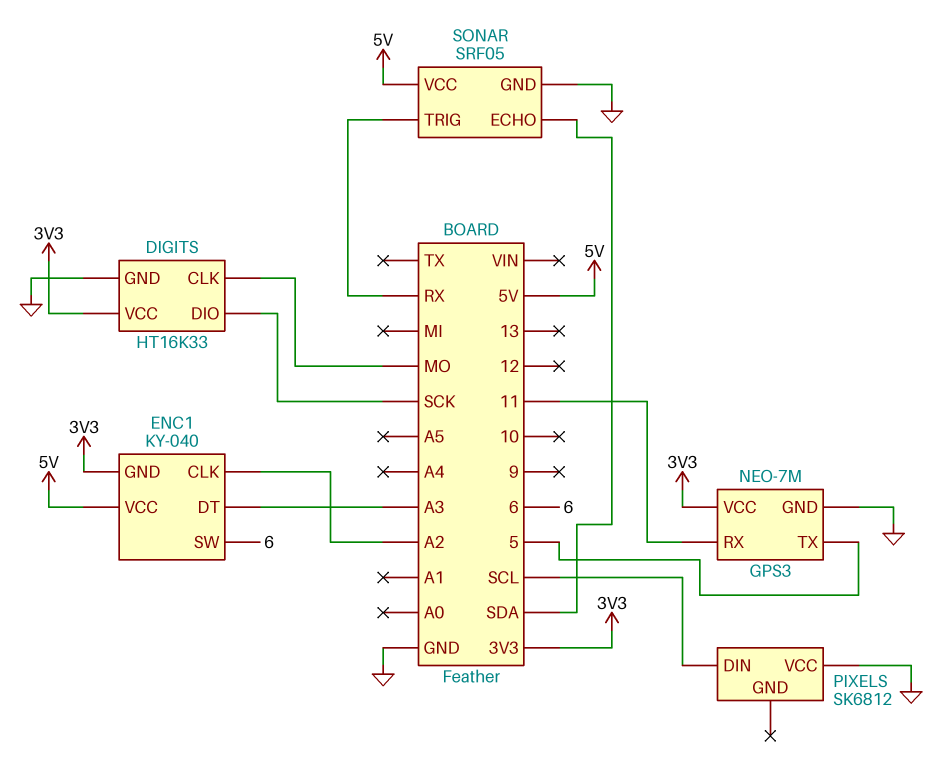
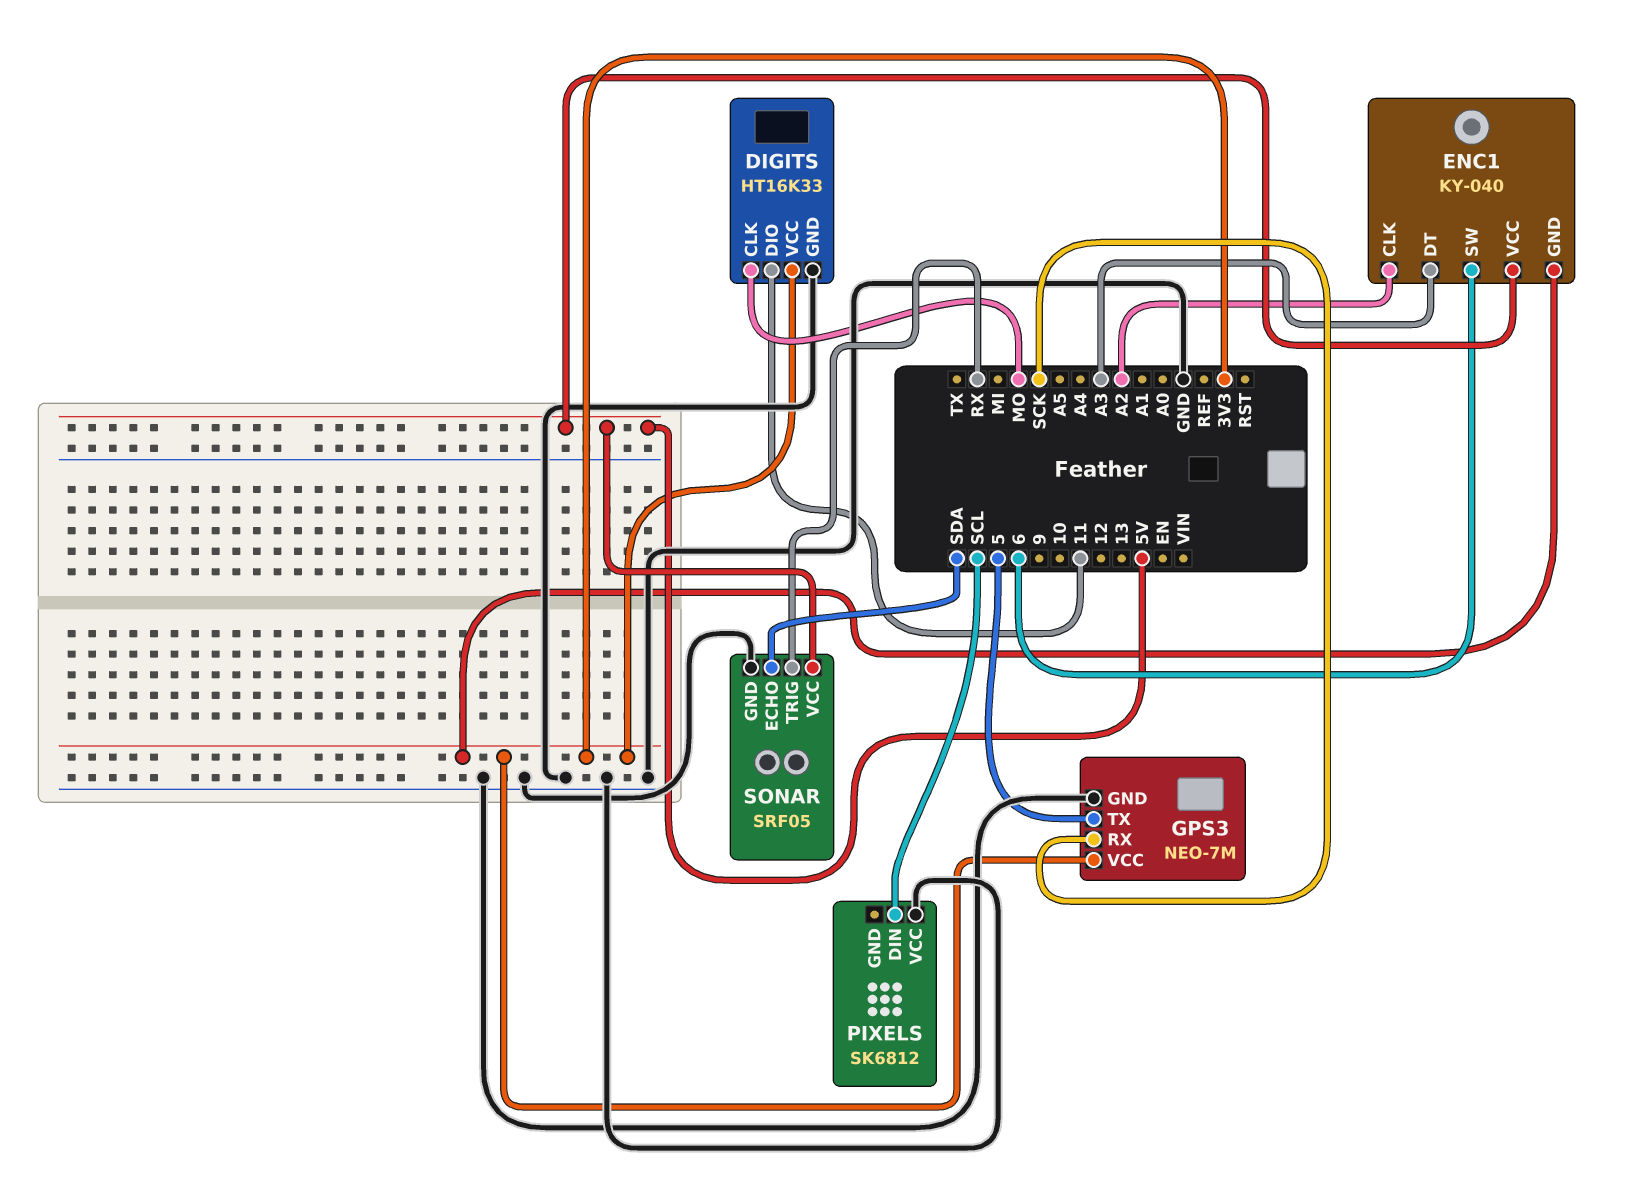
DIGITS pin DIO: SCK -> 11
GPS3 pin RX: 11 -> SCK

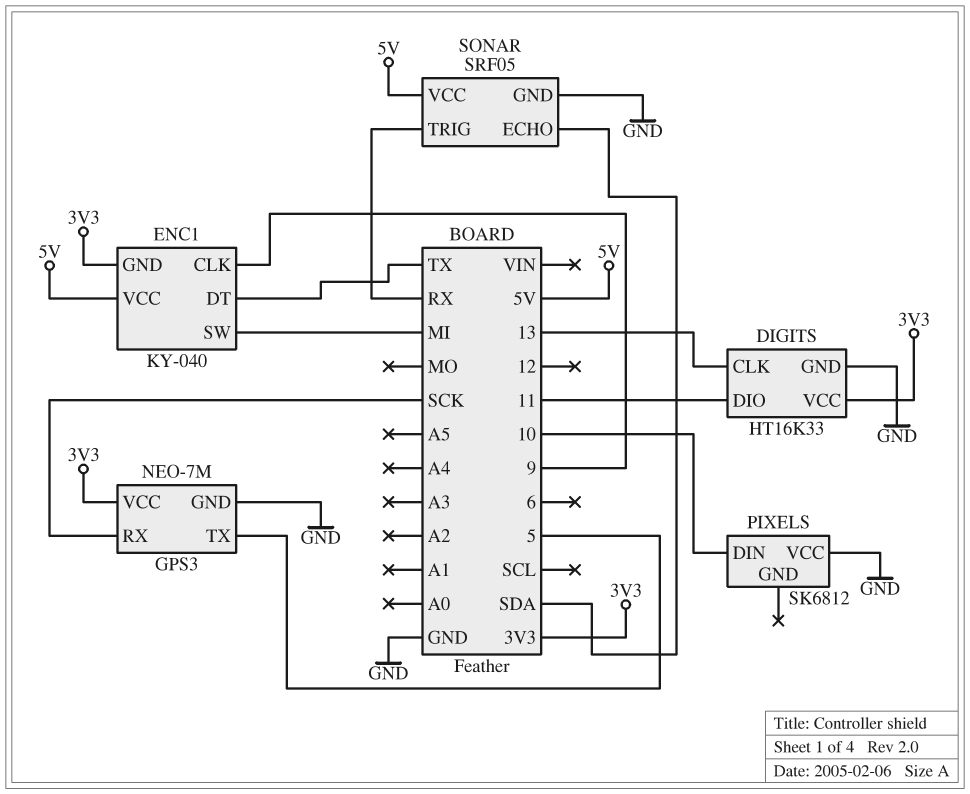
DIGITS pin CLK: MO -> 13
ENC1 pin CLK: A2 -> 9
ENC1 pin DT: A3 -> TX
ENC1 pin SW: 6 -> MI
PIXELS pin DIN: SCL -> 10

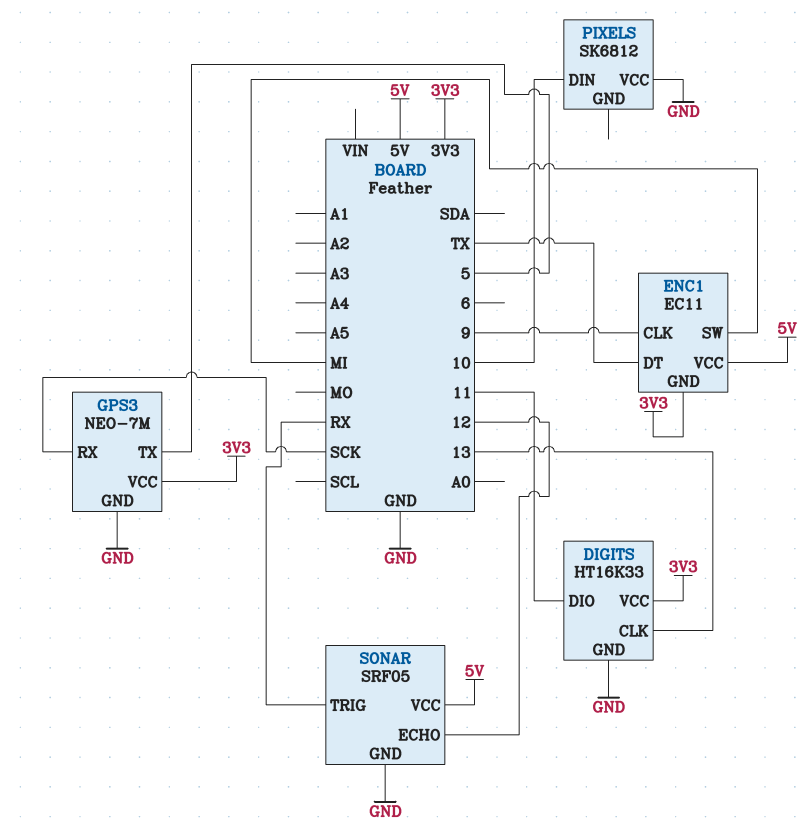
ENC1: KY-040 -> EC11
SONAR pin ECHO: SDA -> 12

